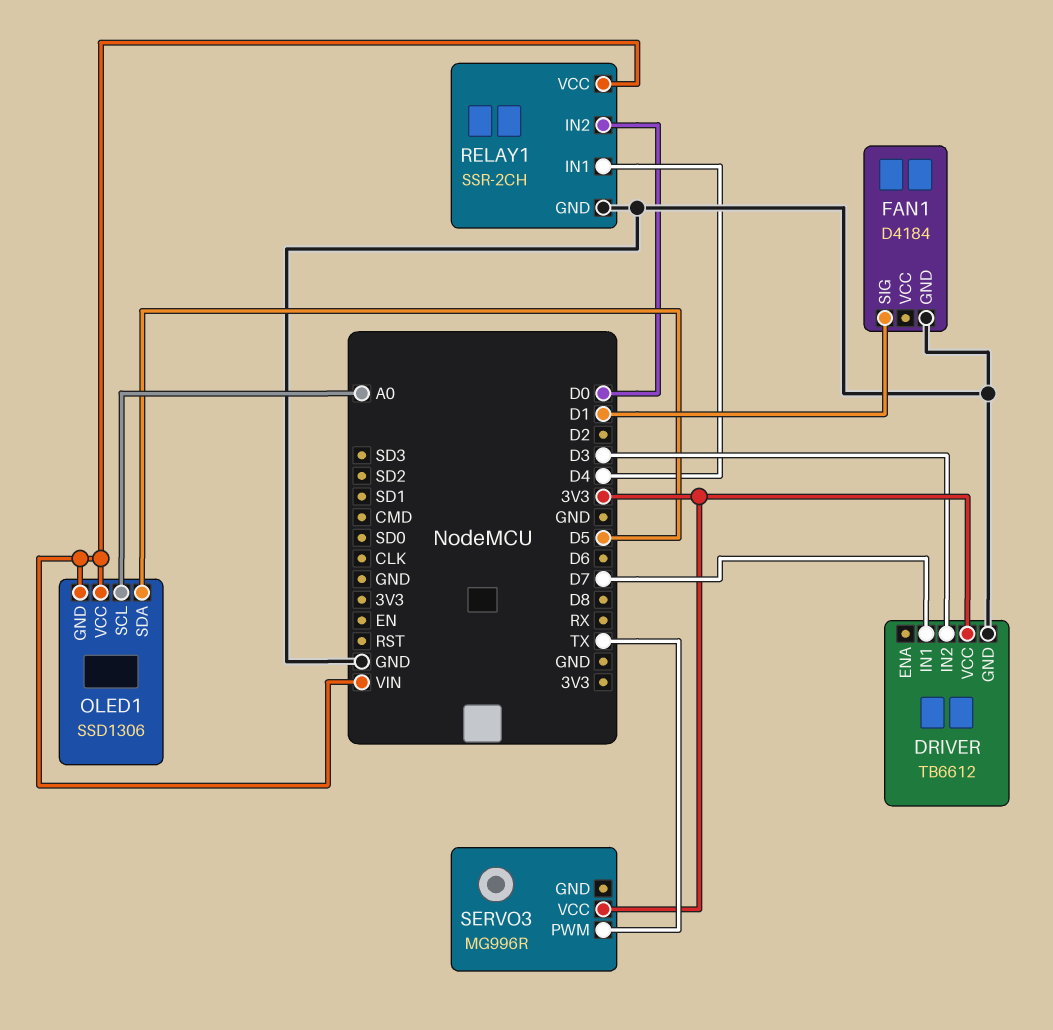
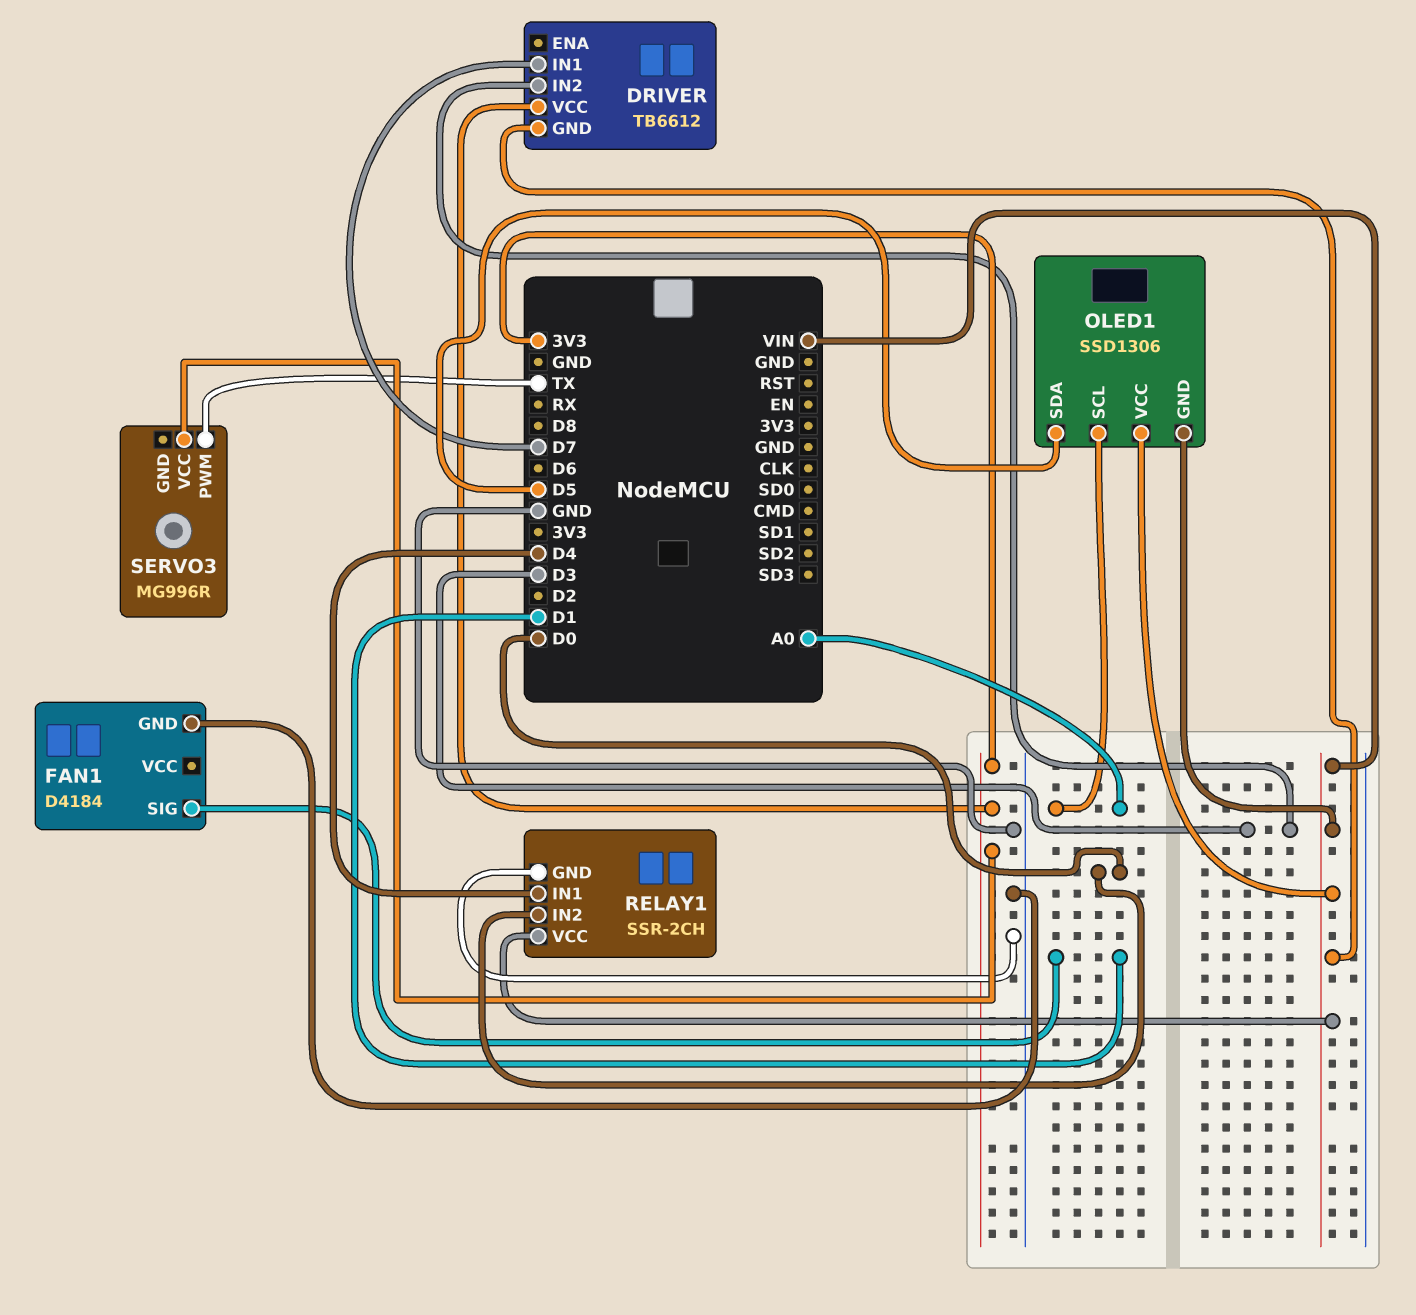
DRIVER pin GND: GND -> VIN

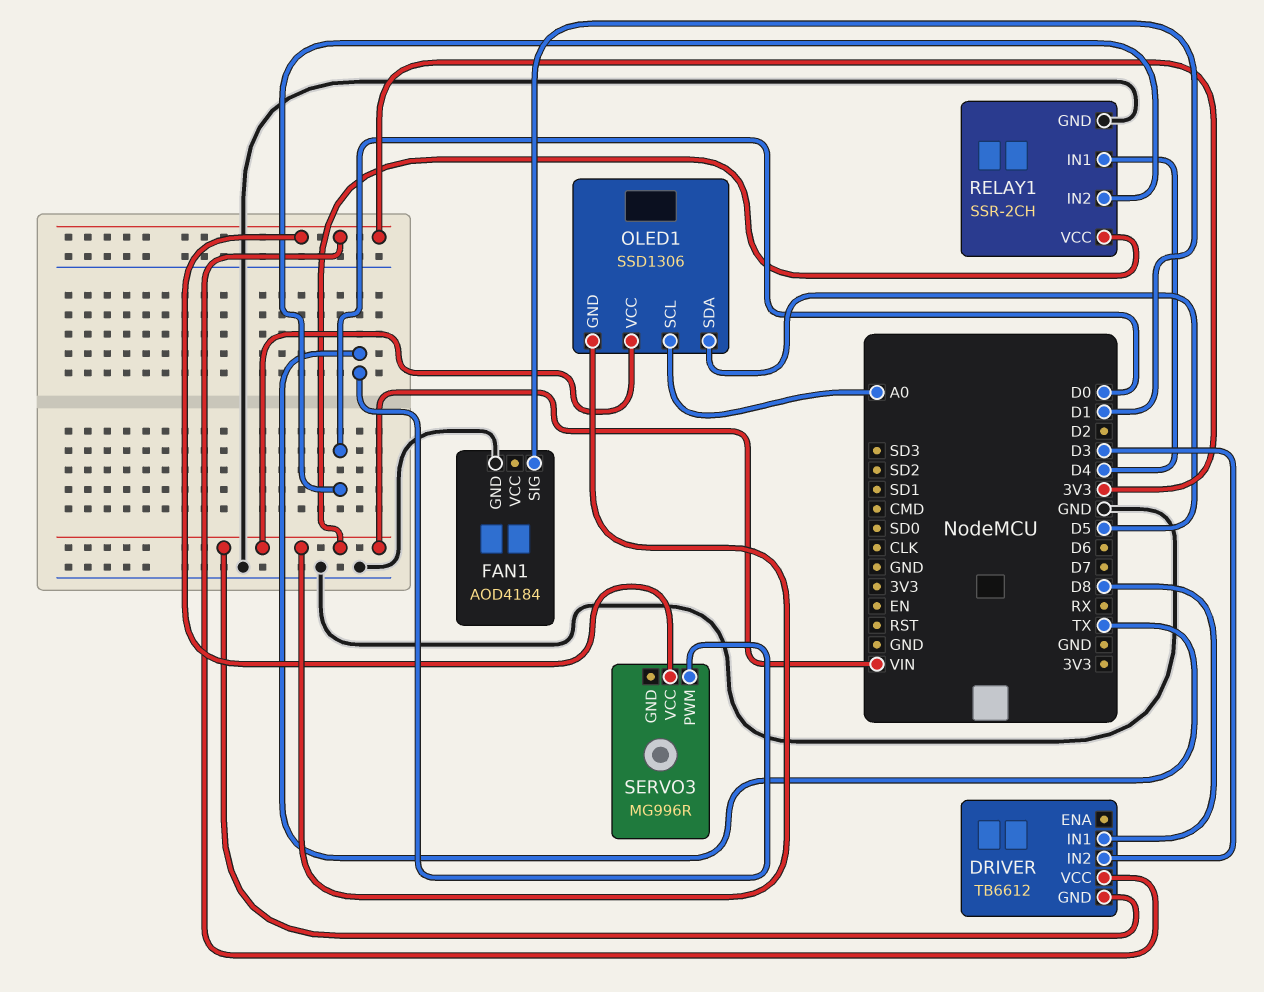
DRIVER pin IN1: D7 -> D8
FAN1: D4184 -> AOD4184

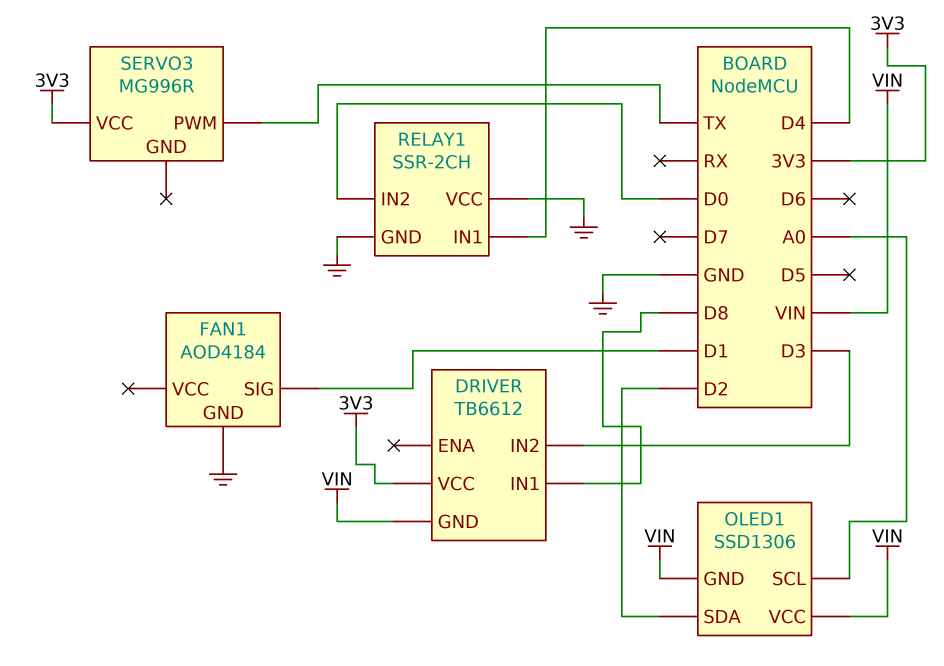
OLED1 pin SDA: D5 -> D2
RELAY1 pin VCC: VIN -> GND

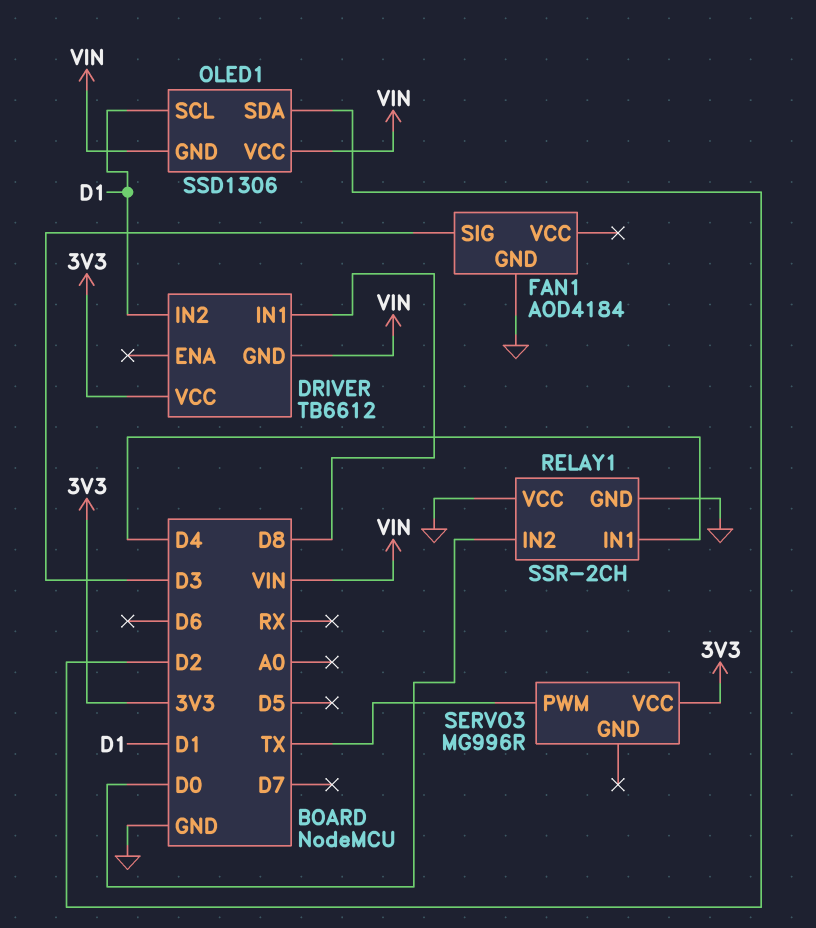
DRIVER pin IN2: D3 -> D1
FAN1 pin SIG: D1 -> D3
OLED1 pin SCL: A0 -> D1

